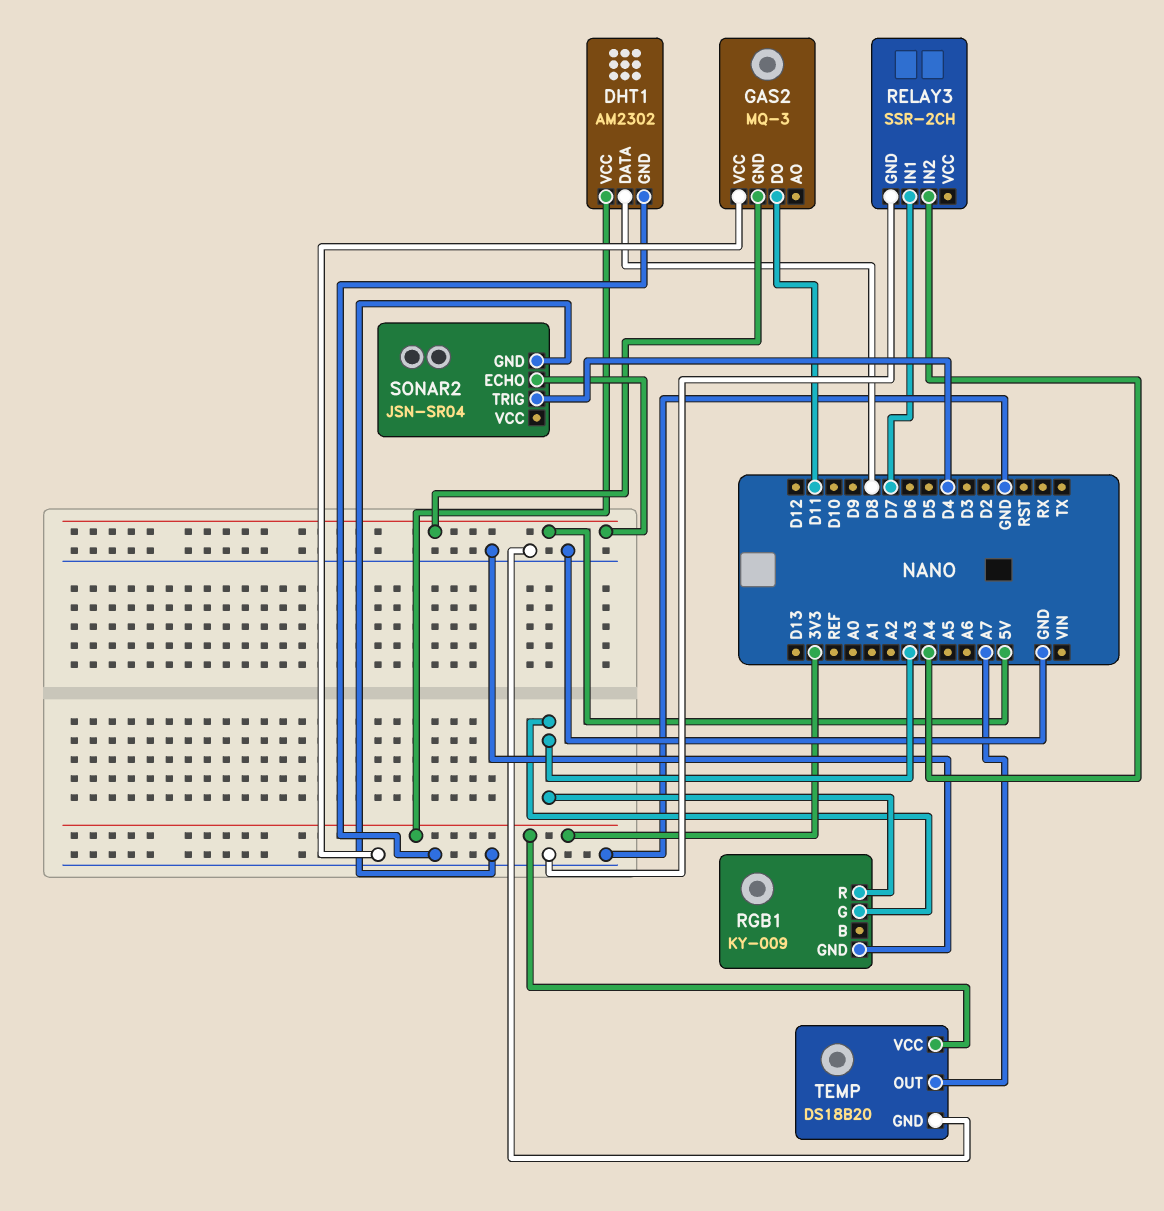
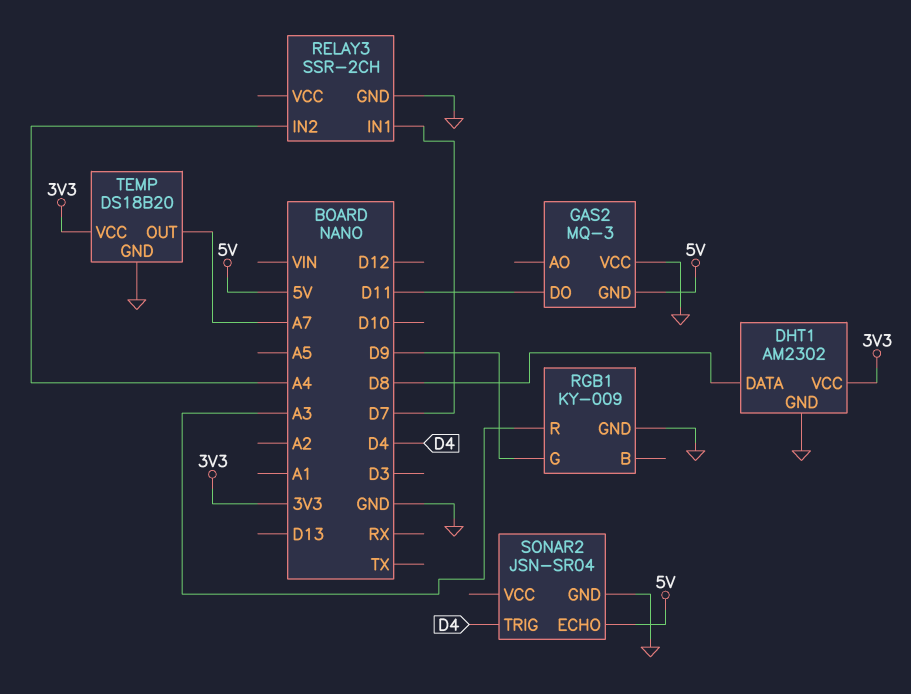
RGB1 pin G: A3 -> D9

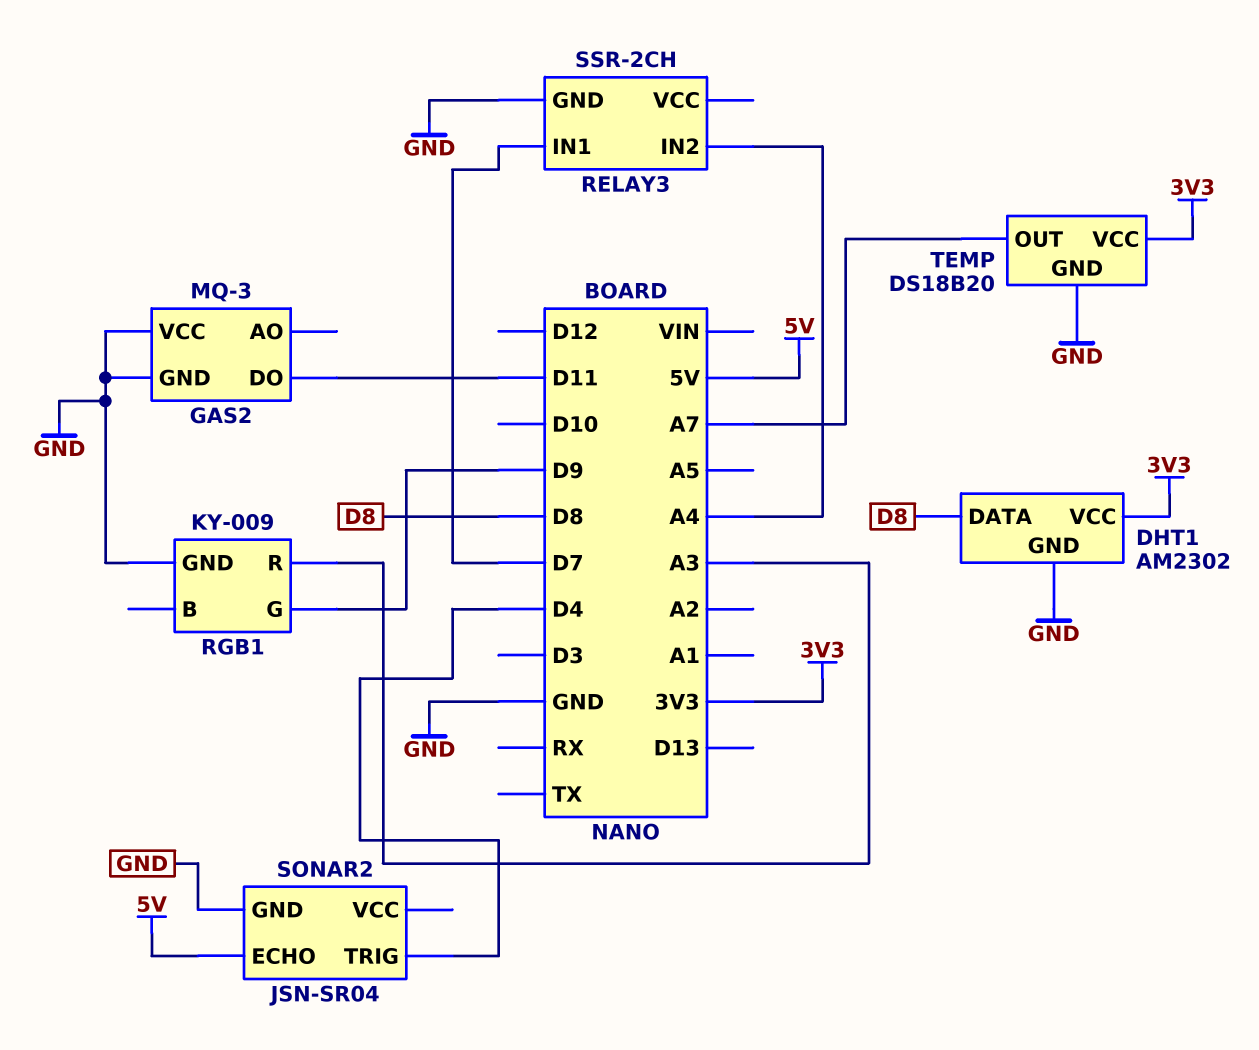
GAS2 pin GND: 5V -> GND

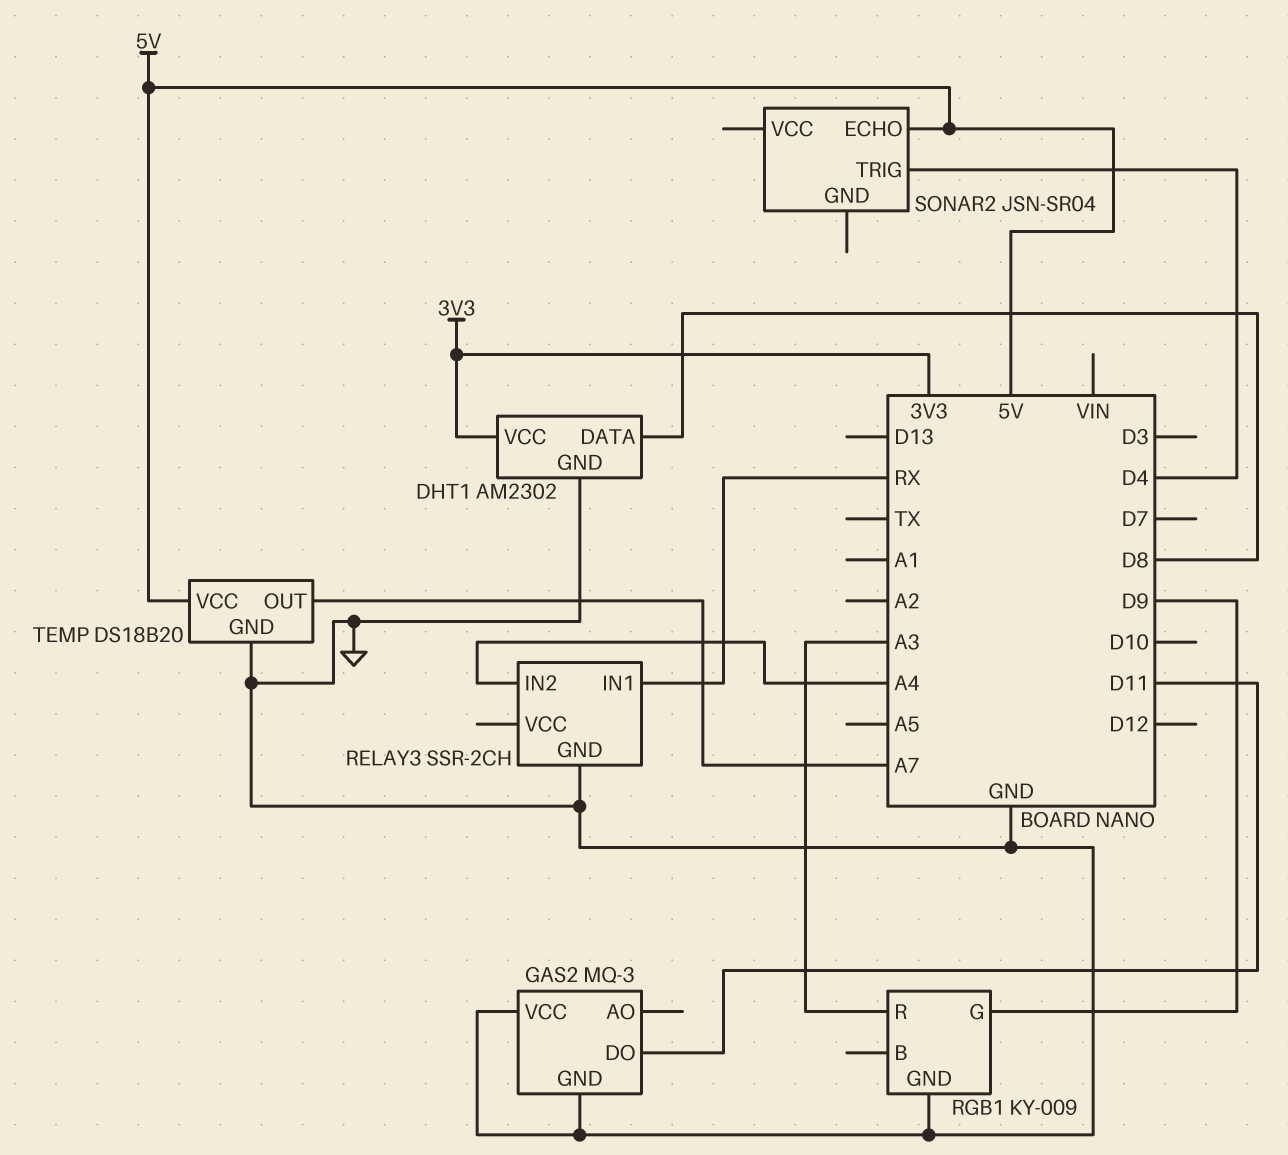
RELAY3 pin IN1: D7 -> RX
SONAR2 pin GND: GND -> none
TEMP pin VCC: 3V3 -> 5V

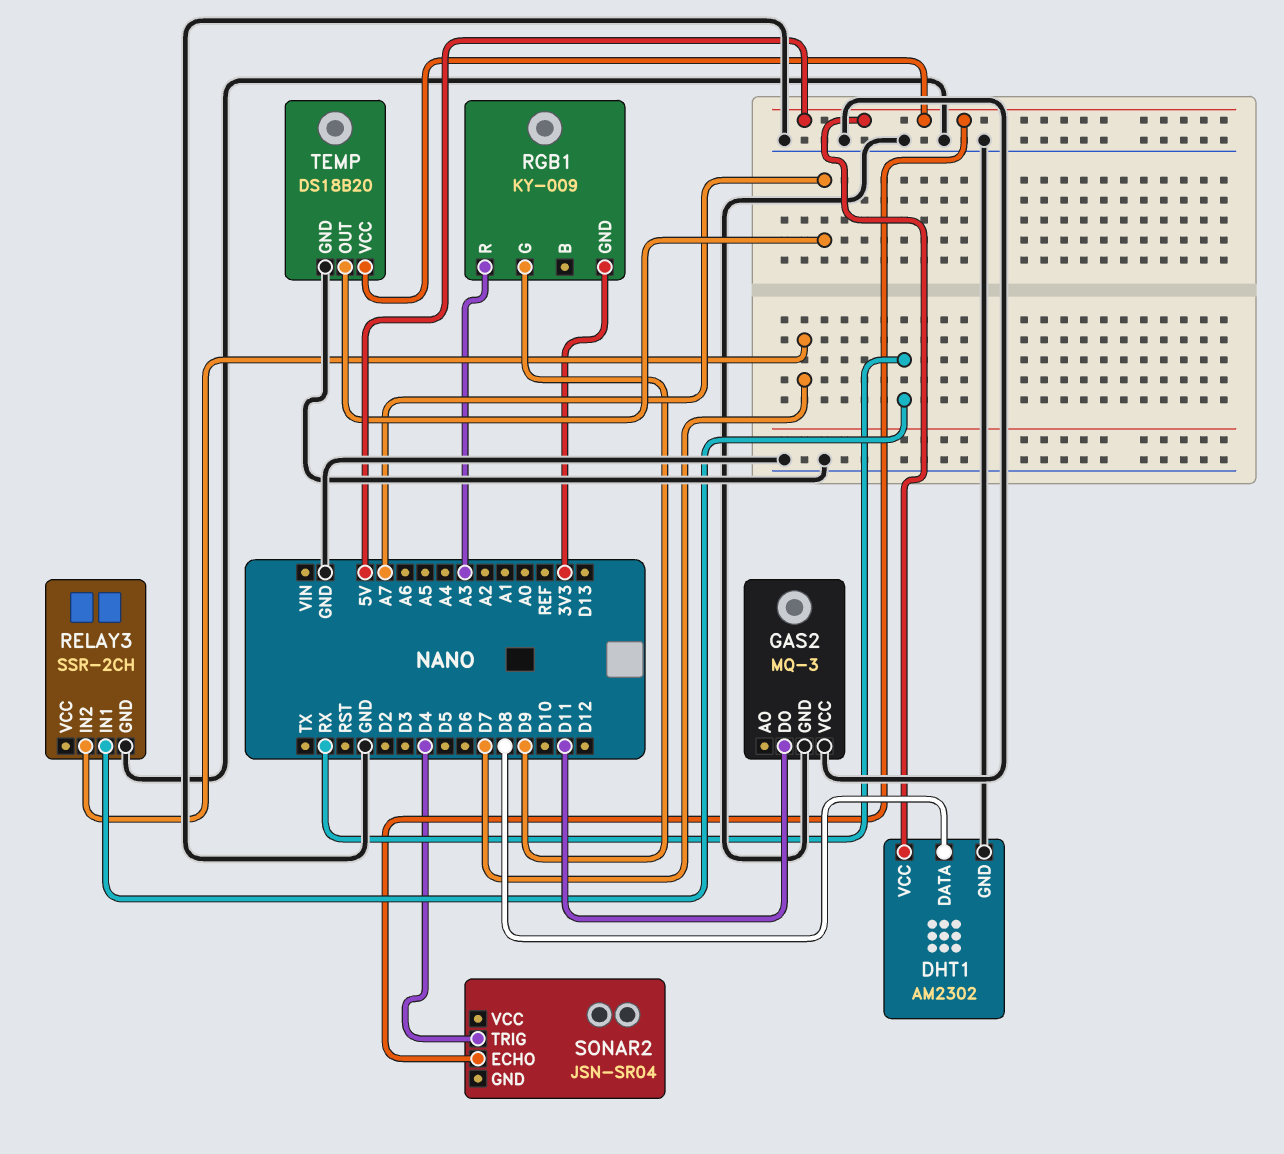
DHT1 pin VCC: 3V3 -> 5V
RELAY3 pin IN2: A4 -> D7
RGB1 pin GND: GND -> 3V3

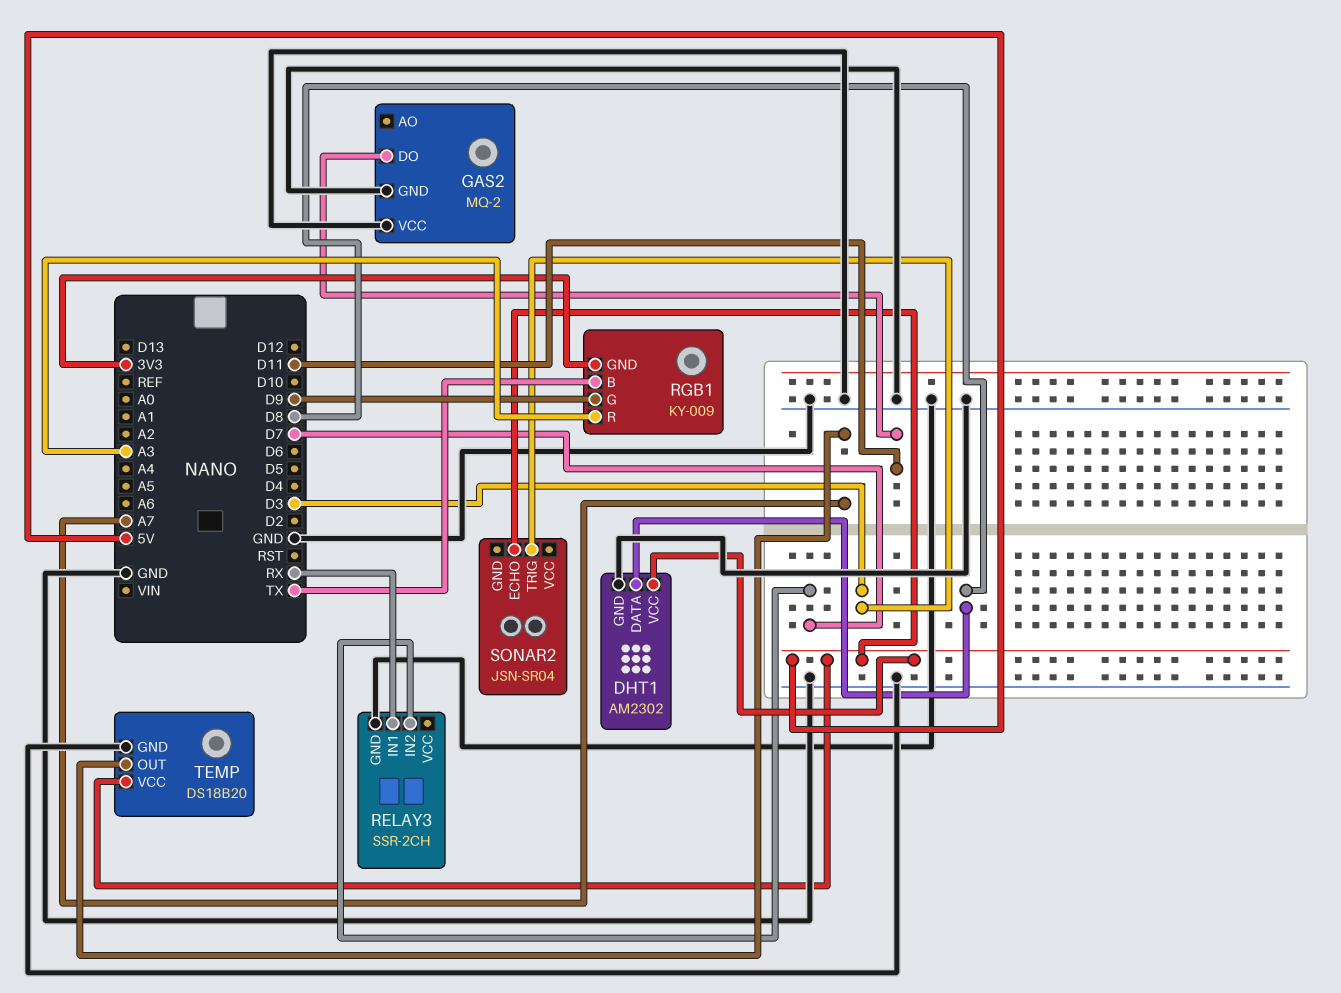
GAS2: MQ-3 -> MQ-2
RGB1 pin B: none -> TX
SONAR2 pin TRIG: D4 -> D3

